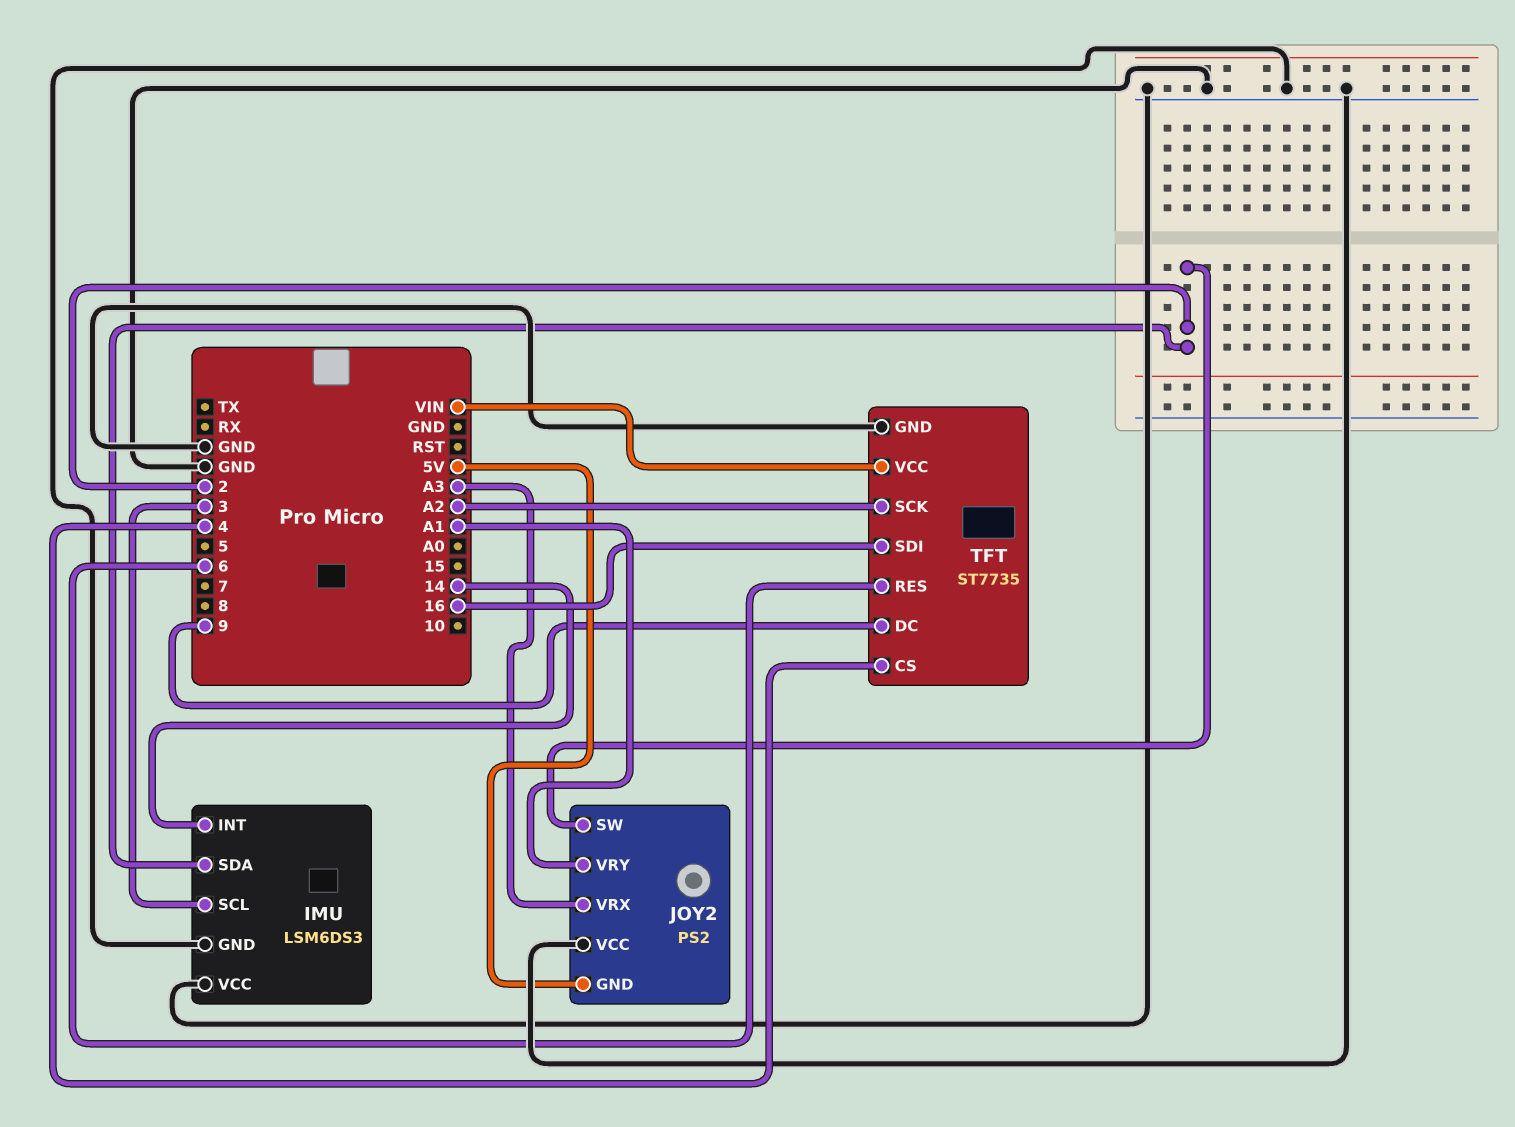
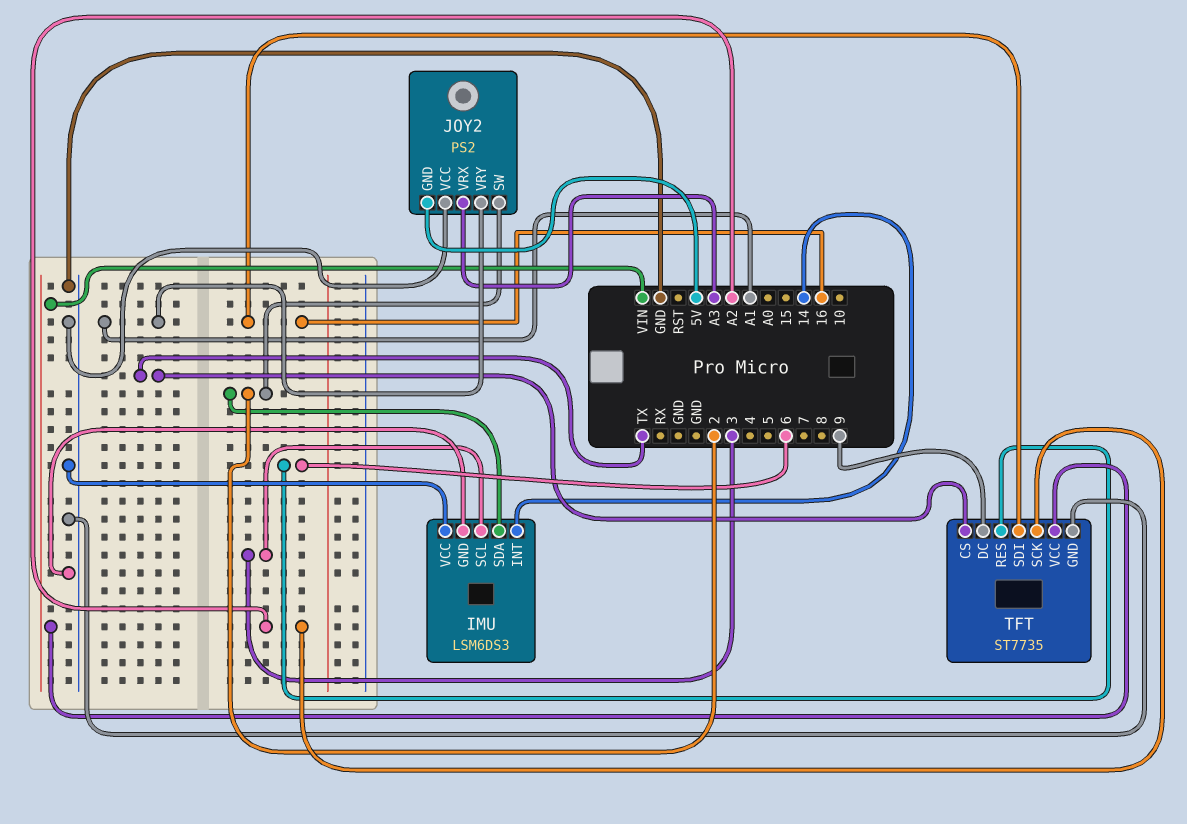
TFT pin CS: 4 -> TX

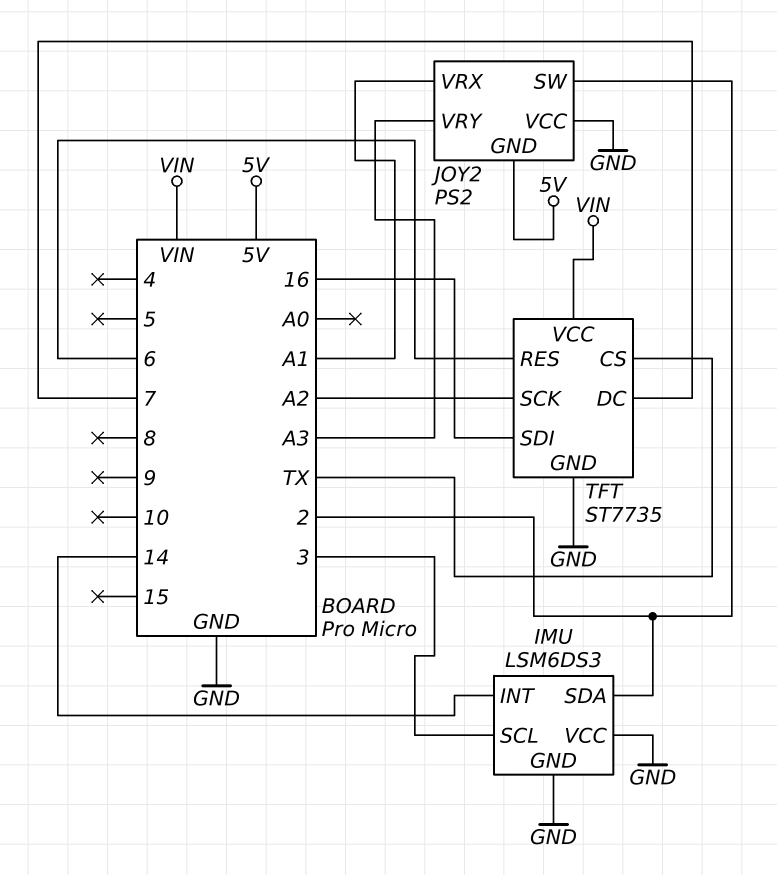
JOY2 pin VRX: A3 -> A1
JOY2 pin VRY: A1 -> A3
TFT pin DC: 9 -> 7

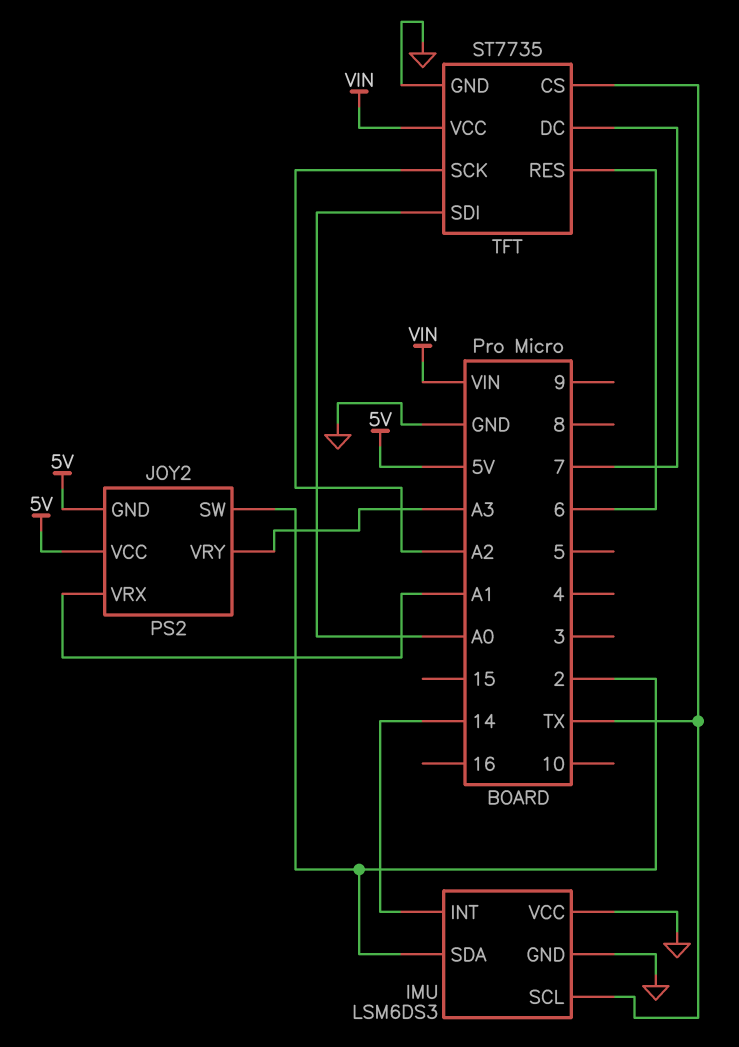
IMU pin SCL: 3 -> TX
JOY2 pin VCC: GND -> 5V
TFT pin SDI: 16 -> A0

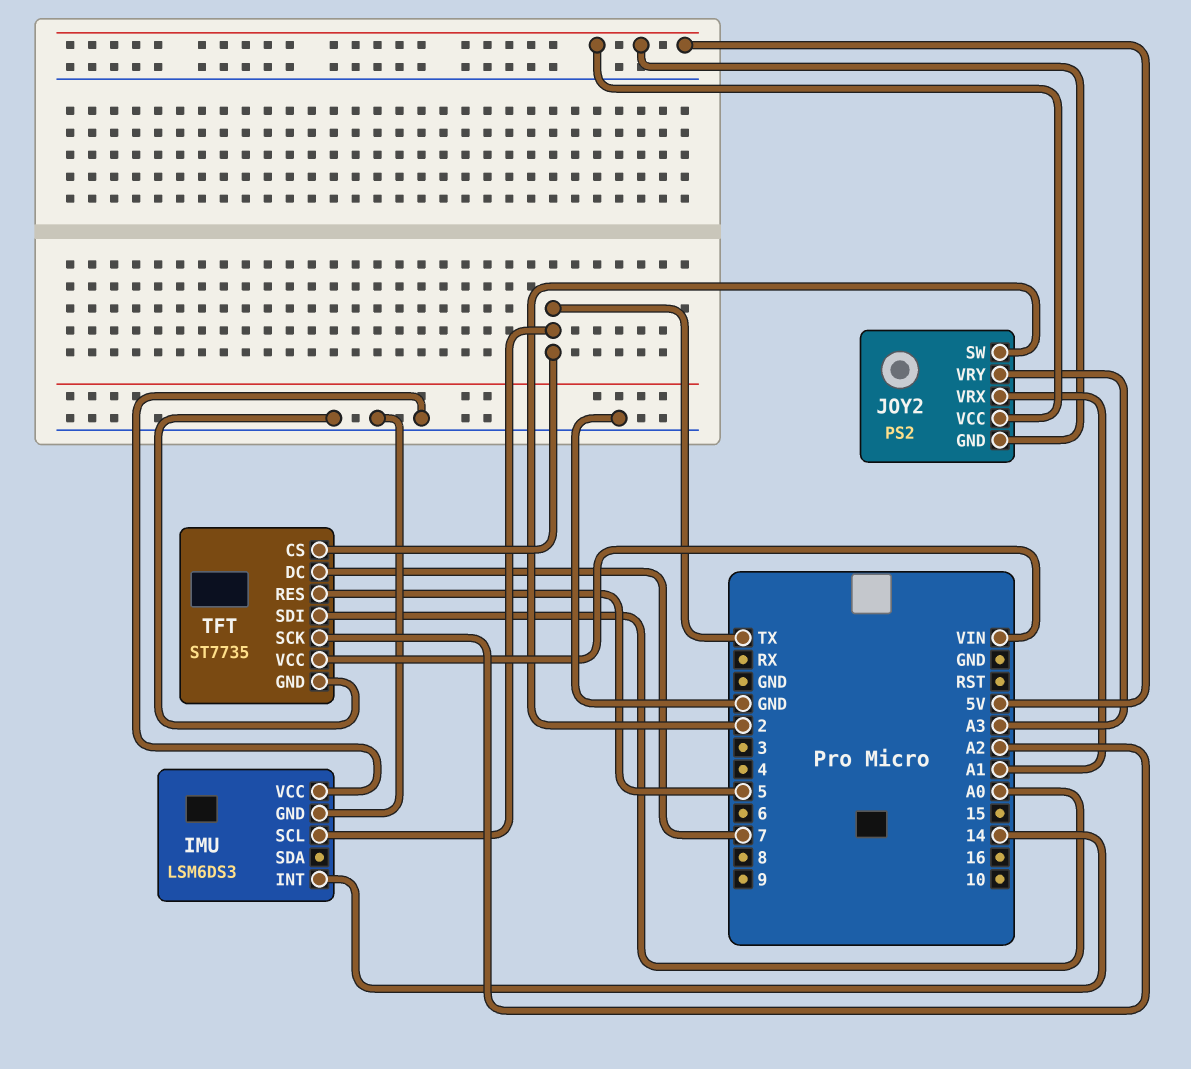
IMU pin SDA: 2 -> none
TFT pin RES: 6 -> 5

